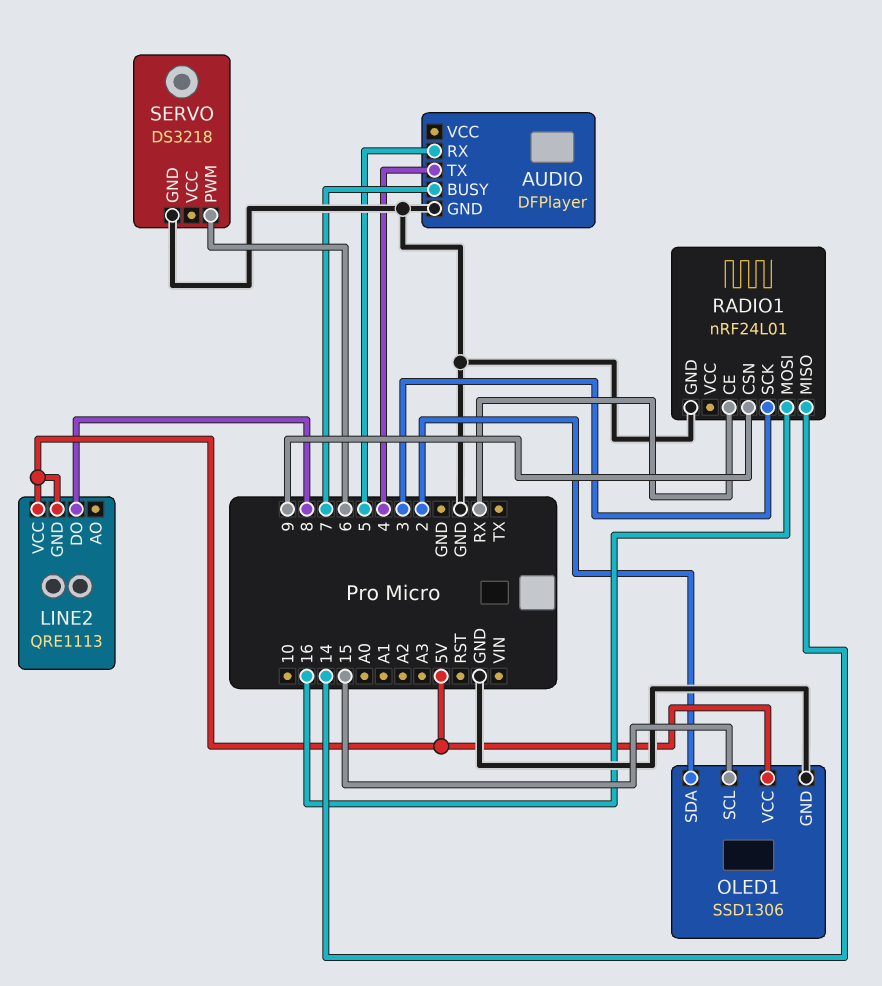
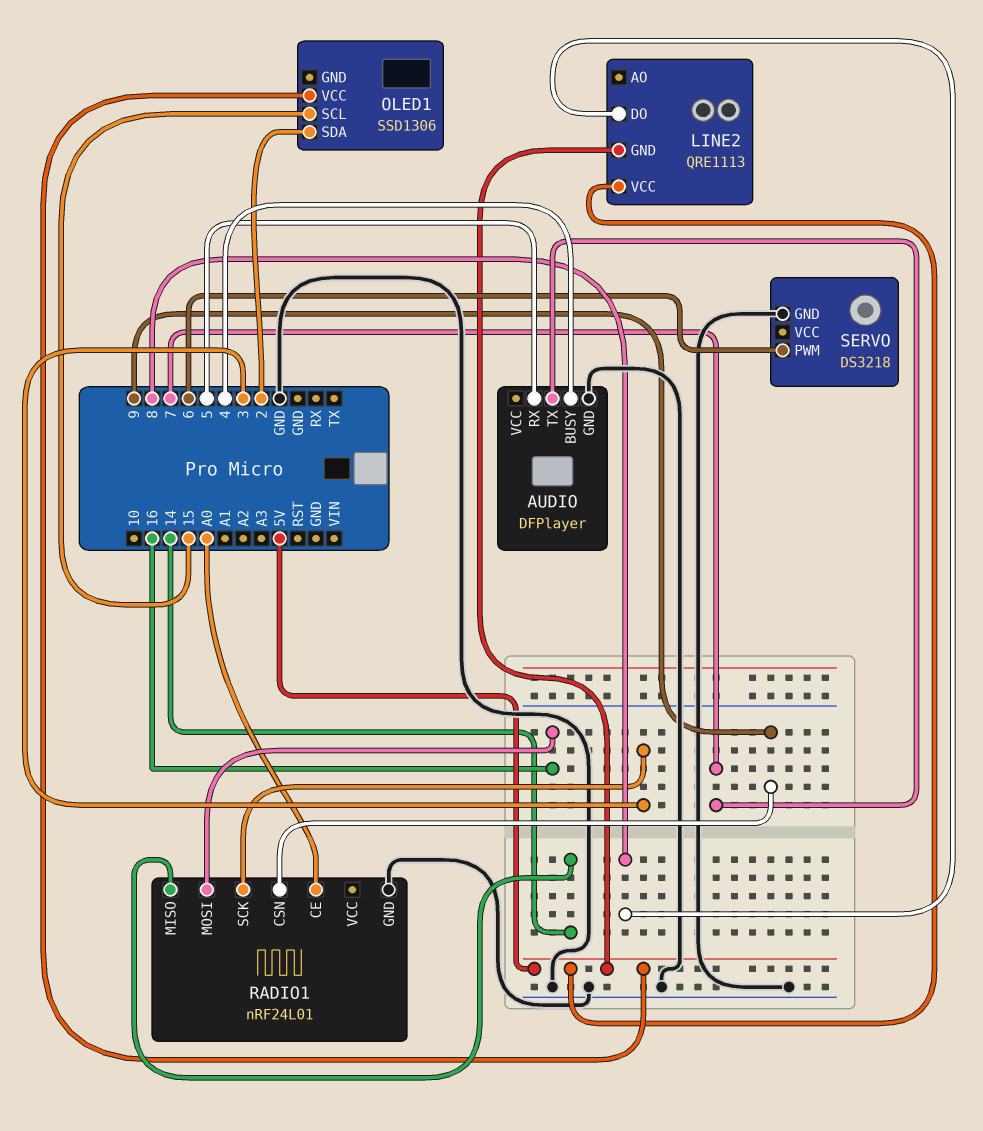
AUDIO pin BUSY: 7 -> 4
AUDIO pin TX: 4 -> 7
OLED1 pin GND: GND -> none
RADIO1 pin CE: RX -> A0

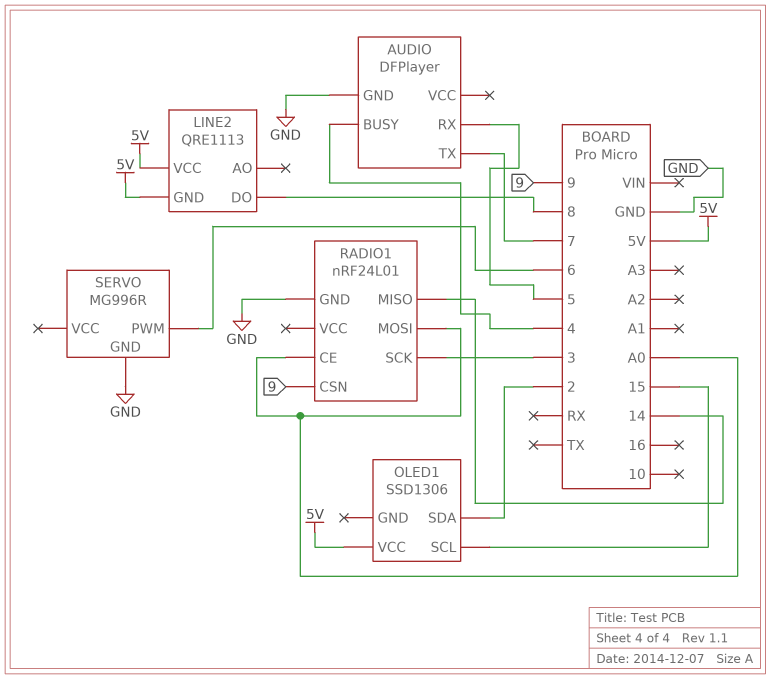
RADIO1 pin MOSI: 16 -> A0
SERVO: DS3218 -> MG996R

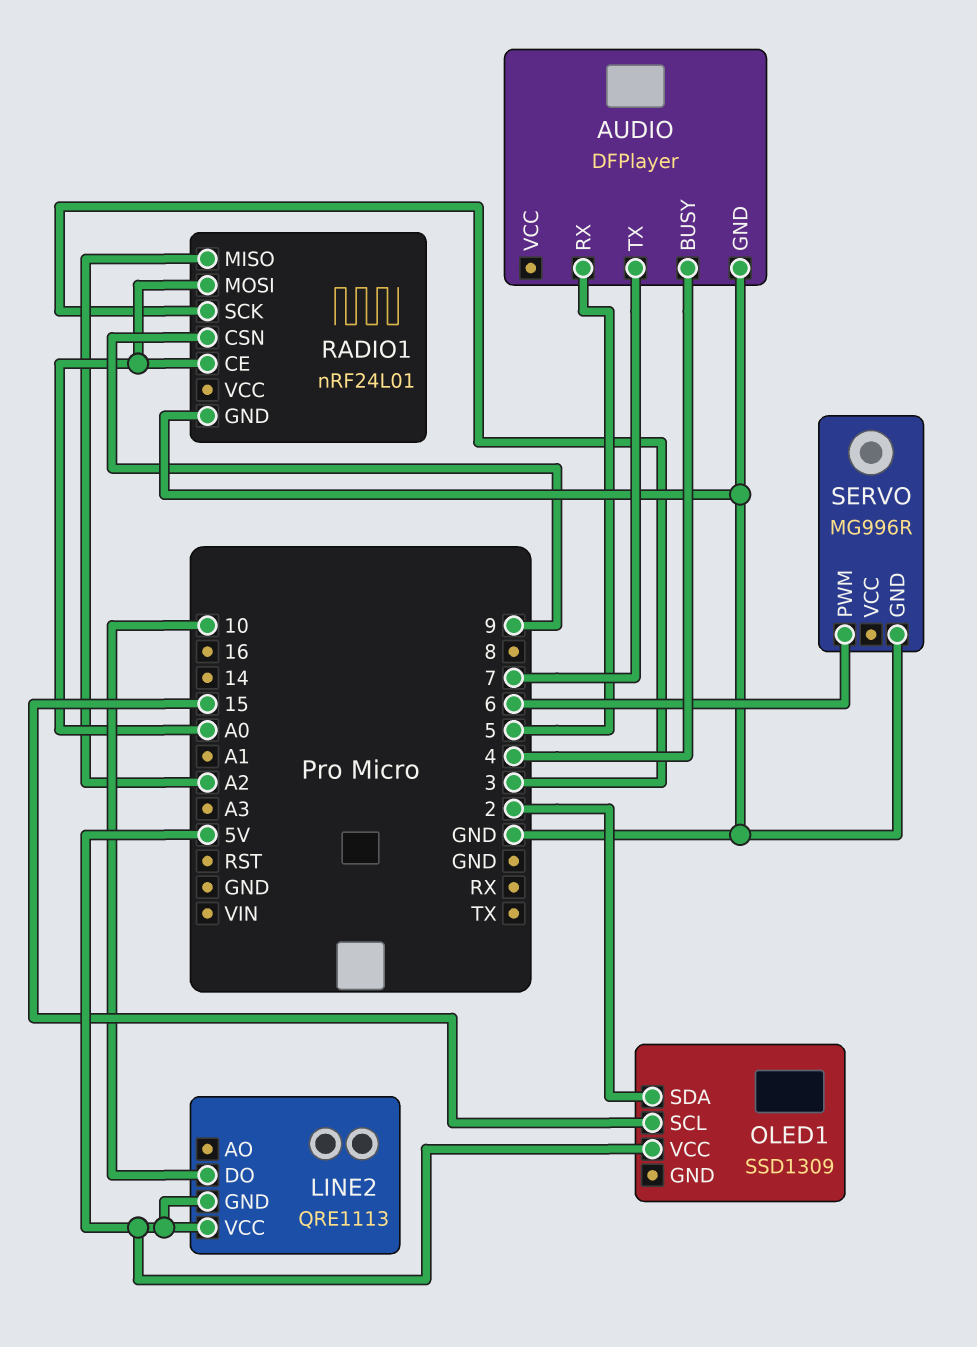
LINE2 pin DO: 8 -> 10
OLED1: SSD1306 -> SSD1309
RADIO1 pin MISO: 14 -> A2

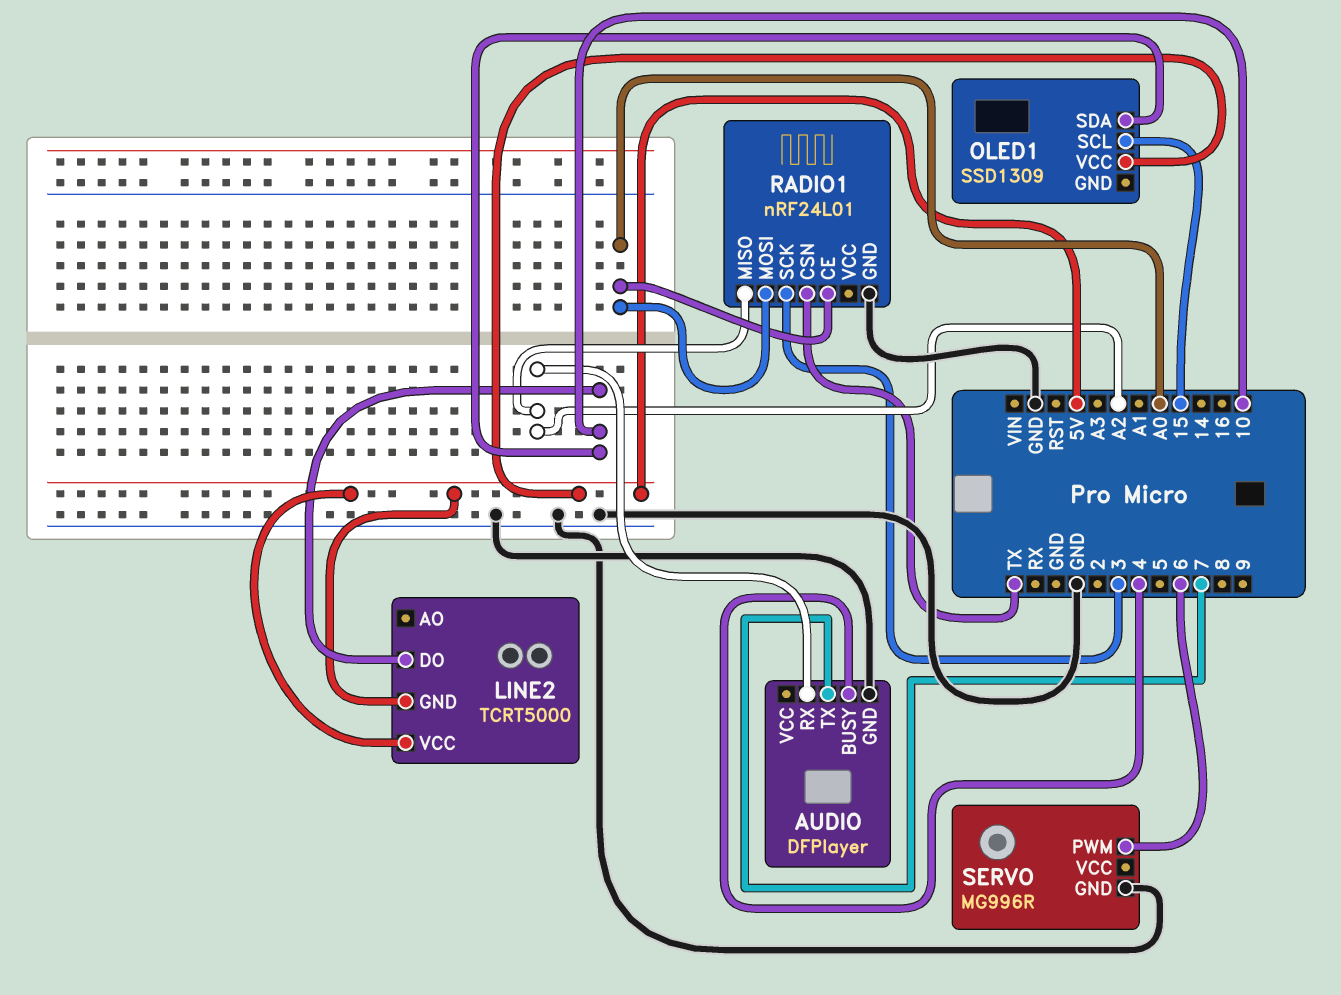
AUDIO pin RX: 5 -> A2
LINE2: QRE1113 -> TCRT5000
OLED1 pin SDA: 2 -> 10
RADIO1 pin CSN: 9 -> TX

